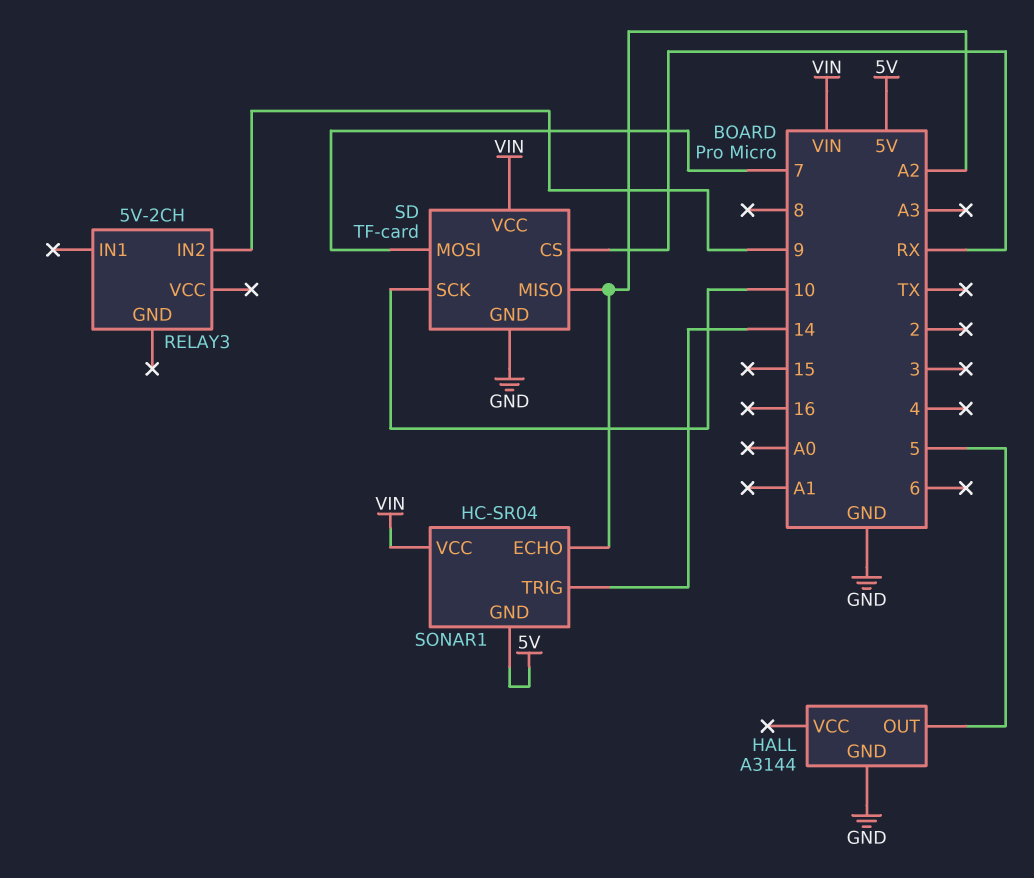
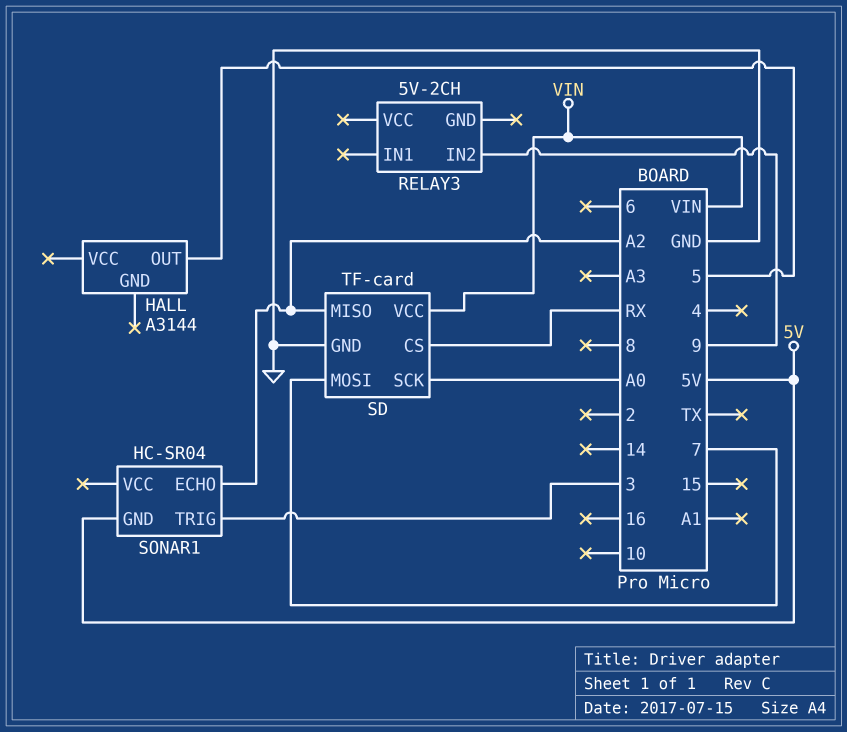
HALL pin GND: GND -> none
SD pin SCK: 10 -> A0
SONAR1 pin TRIG: 14 -> 3
SONAR1 pin VCC: VIN -> none

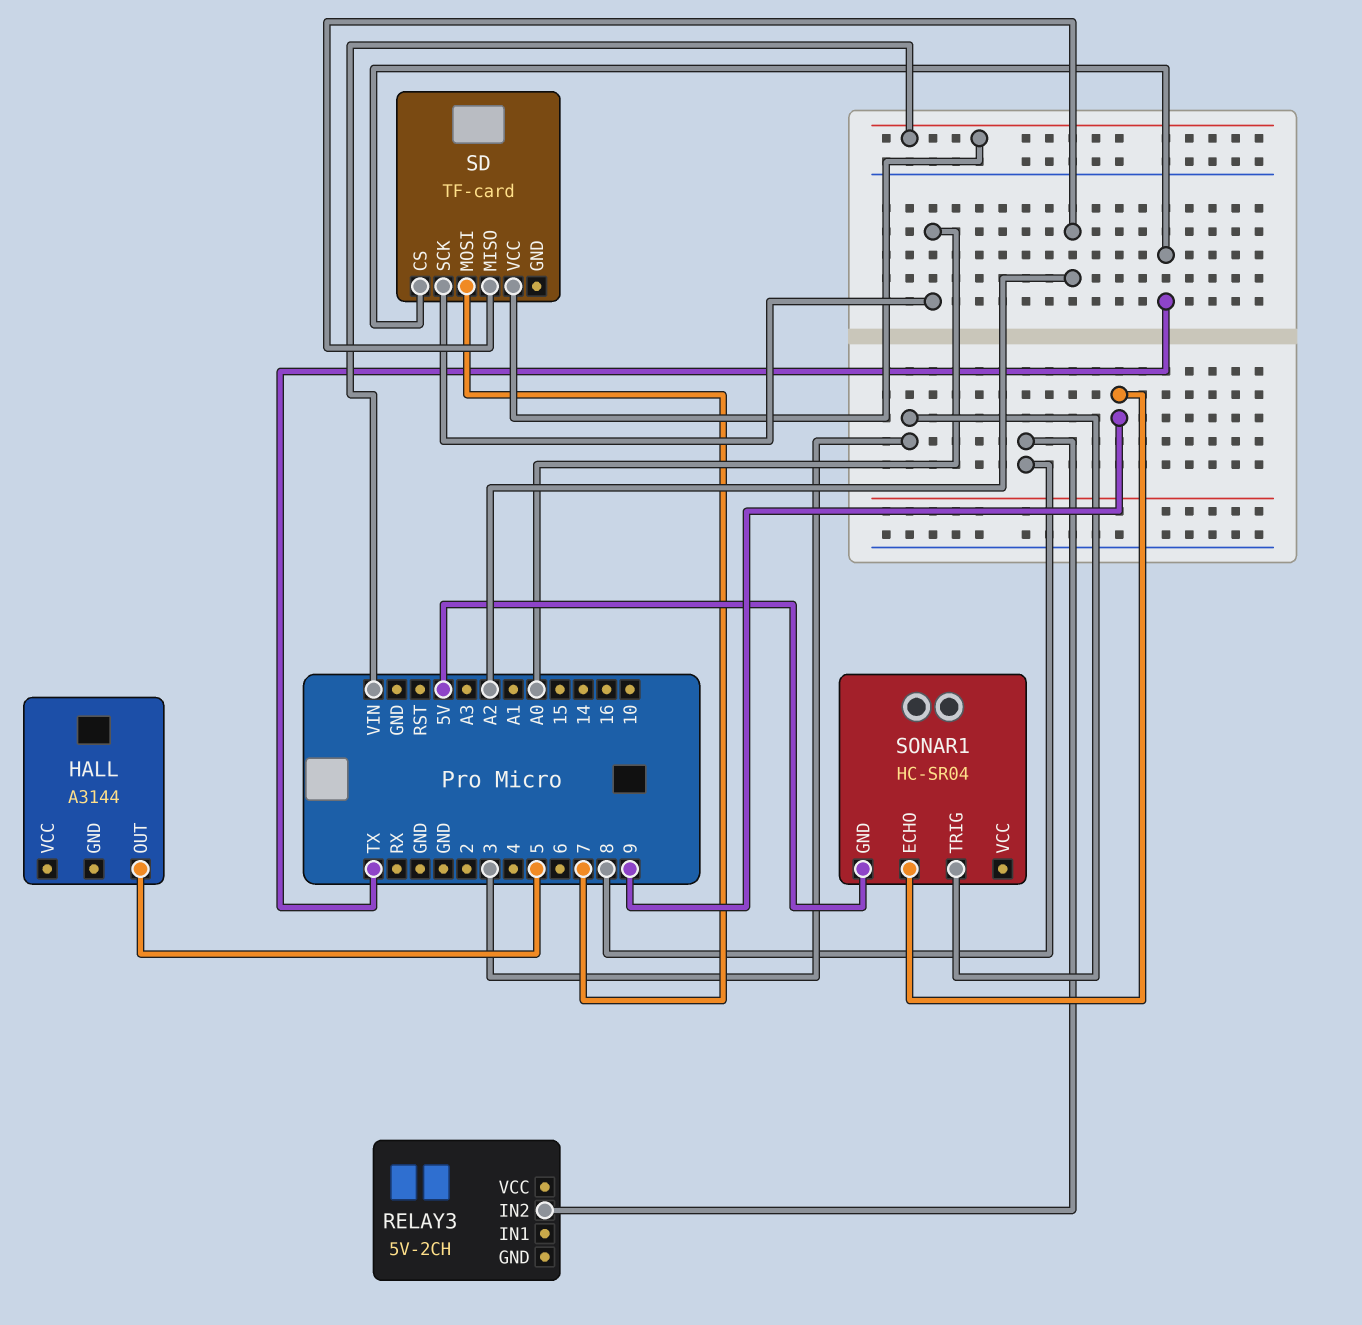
RELAY3 pin IN2: 9 -> 8
SD pin CS: RX -> TX
SD pin GND: GND -> none
SONAR1 pin ECHO: A2 -> 9

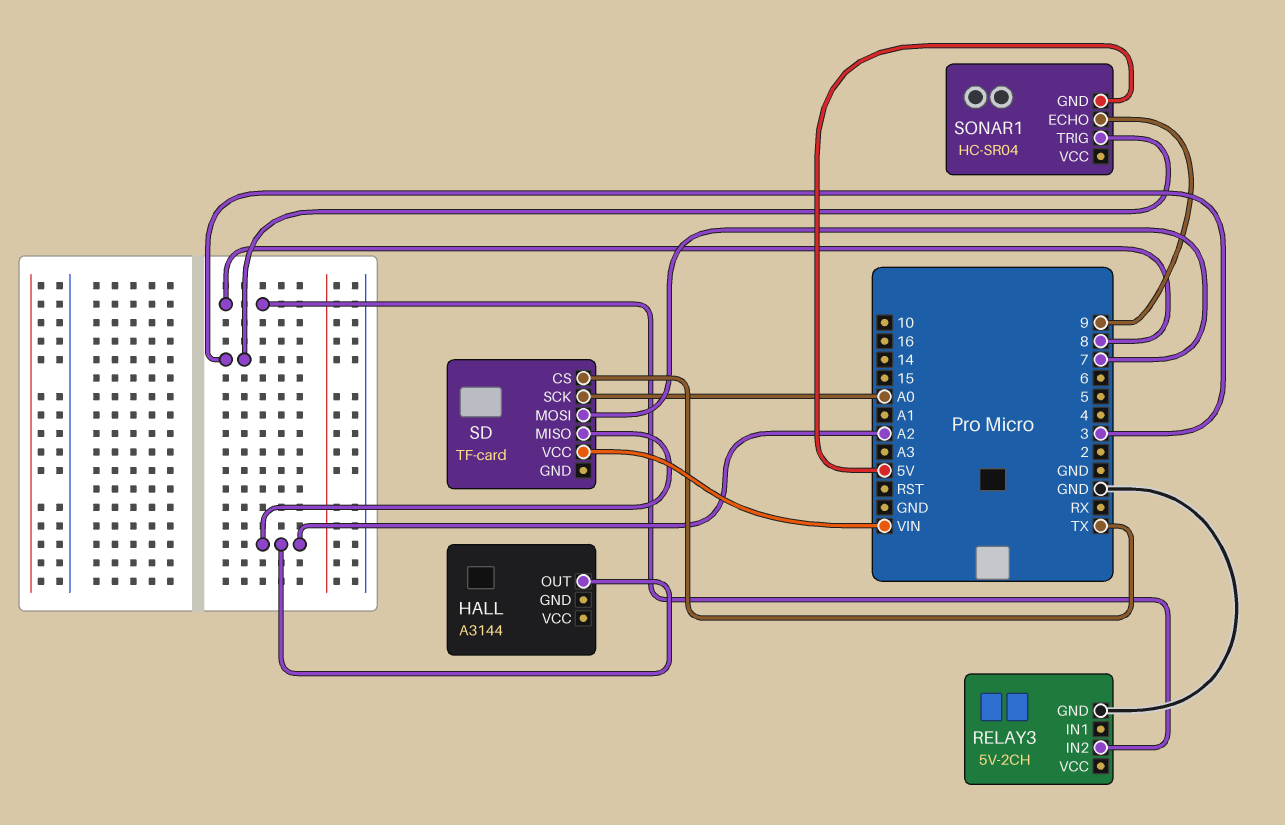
HALL pin OUT: 5 -> A2
RELAY3 pin GND: none -> GND

